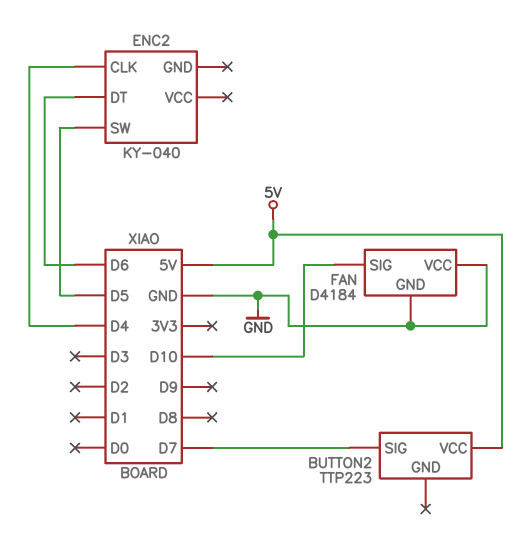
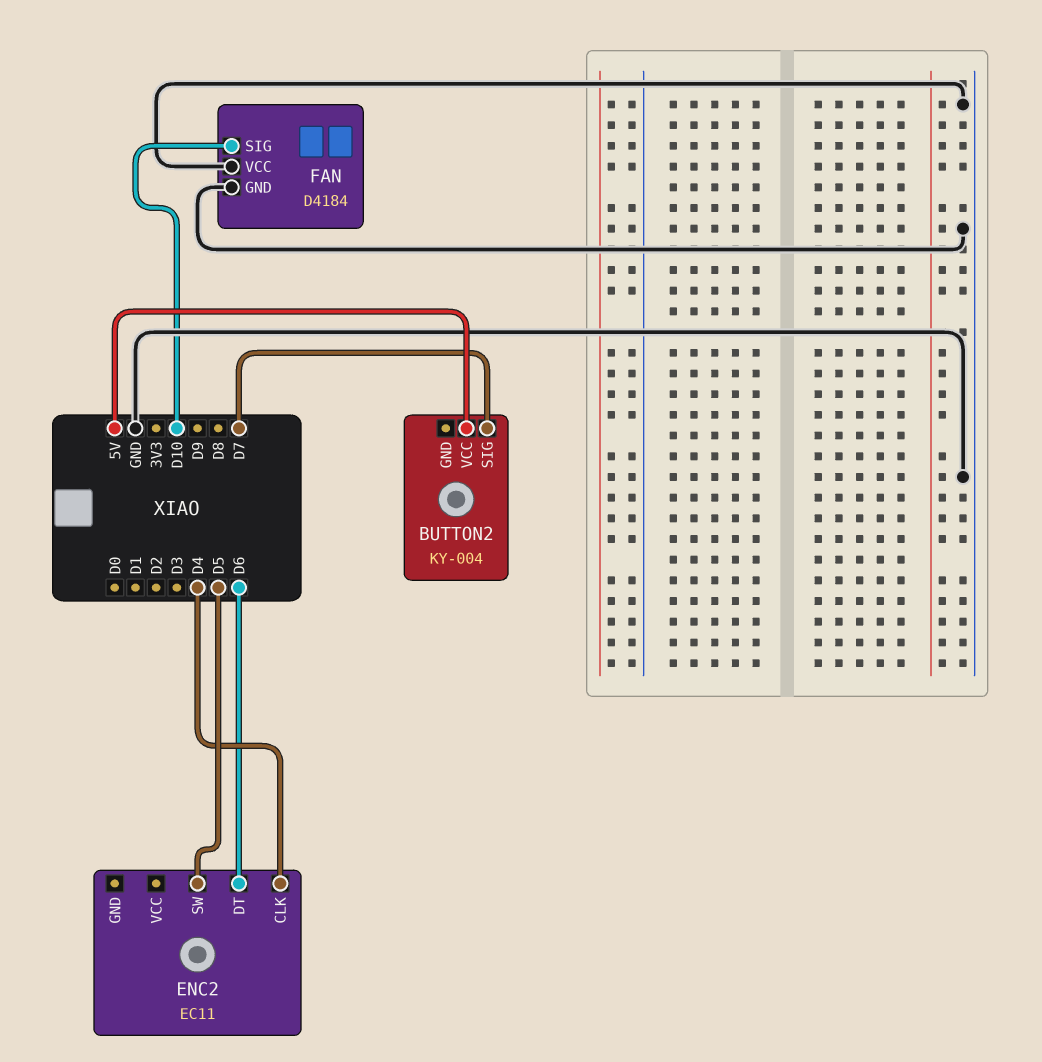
BUTTON2: TTP223 -> KY-004
ENC2: KY-040 -> EC11

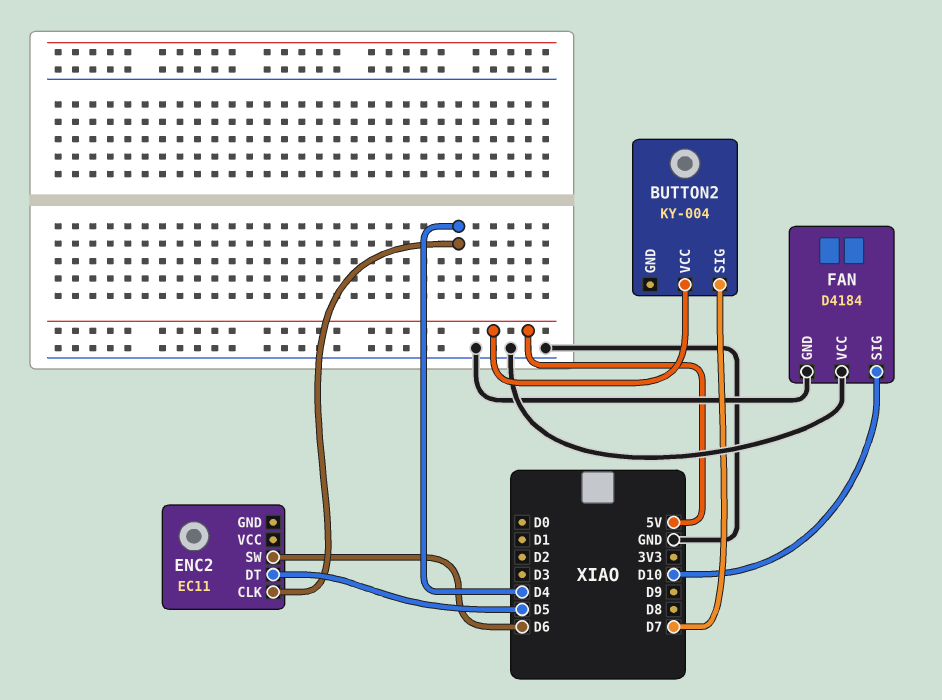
ENC2 pin DT: D6 -> D5
ENC2 pin SW: D5 -> D6

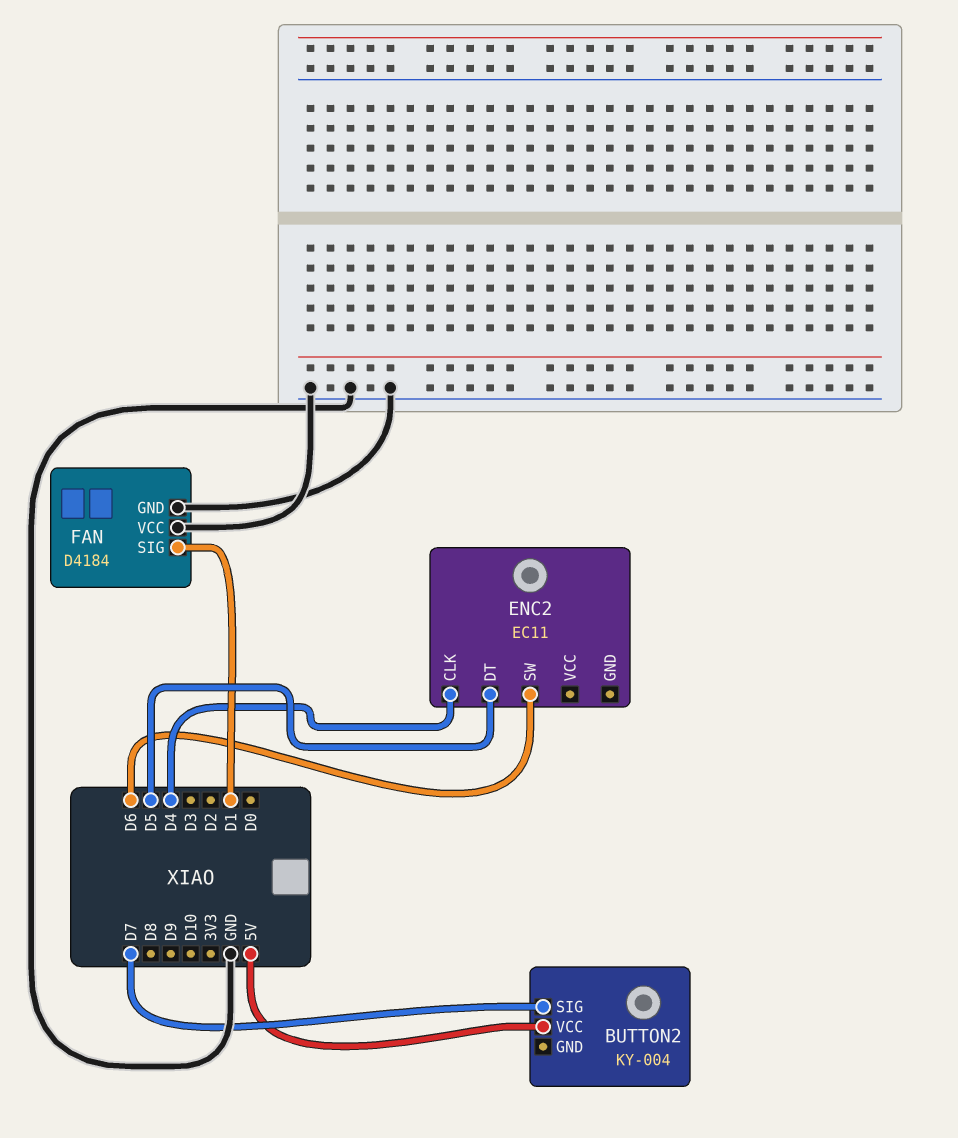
FAN pin SIG: D10 -> D1

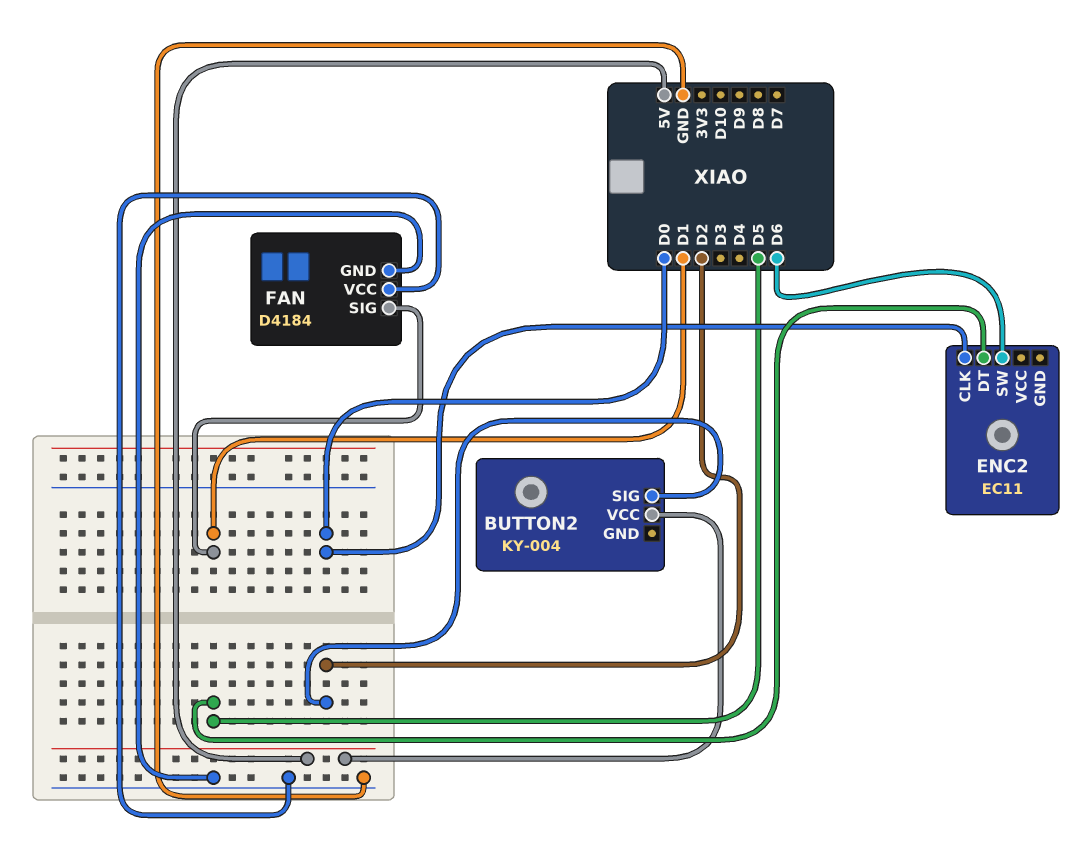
BUTTON2 pin SIG: D7 -> D2
ENC2 pin CLK: D4 -> D0

